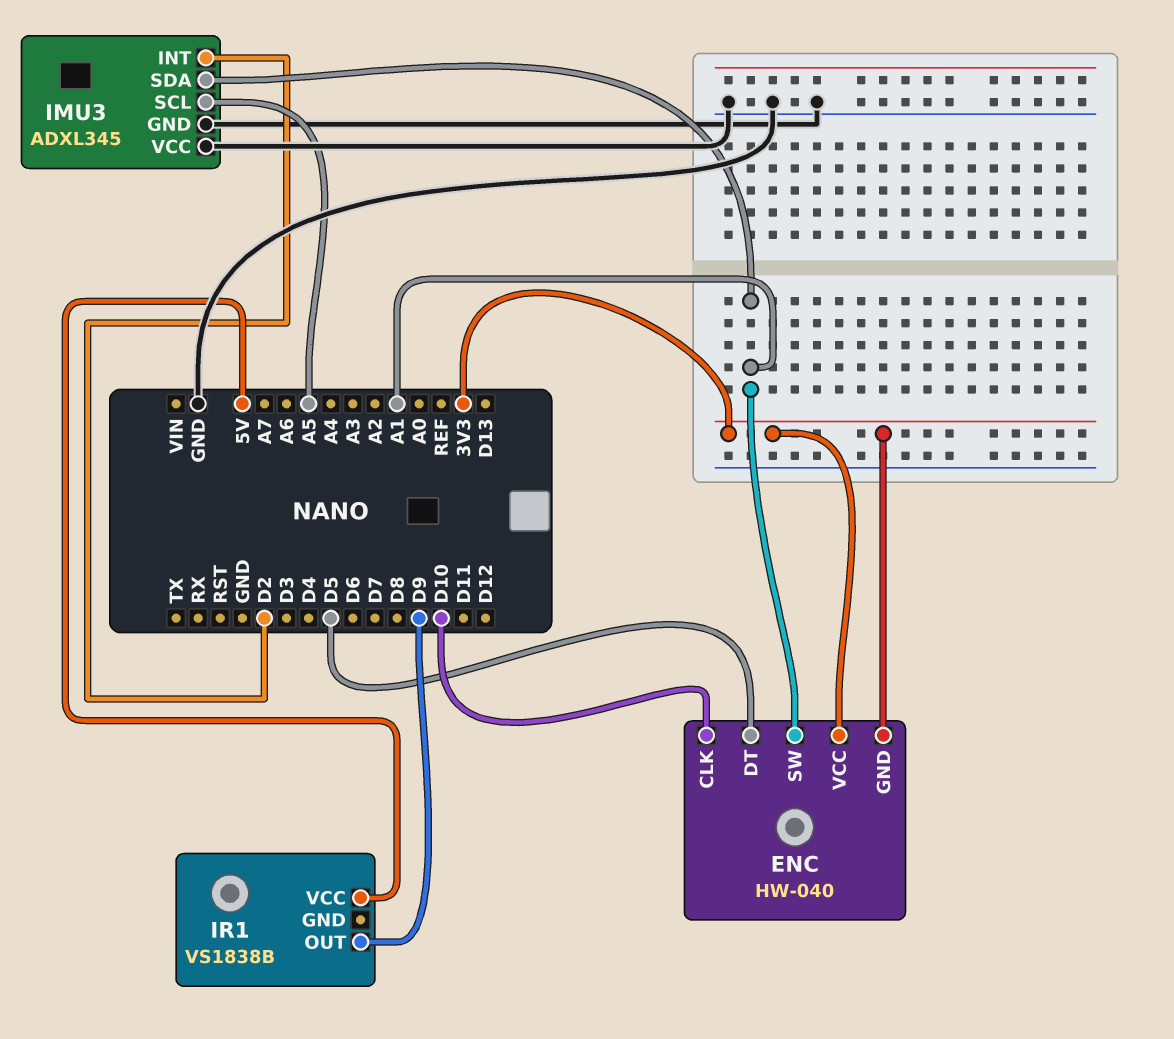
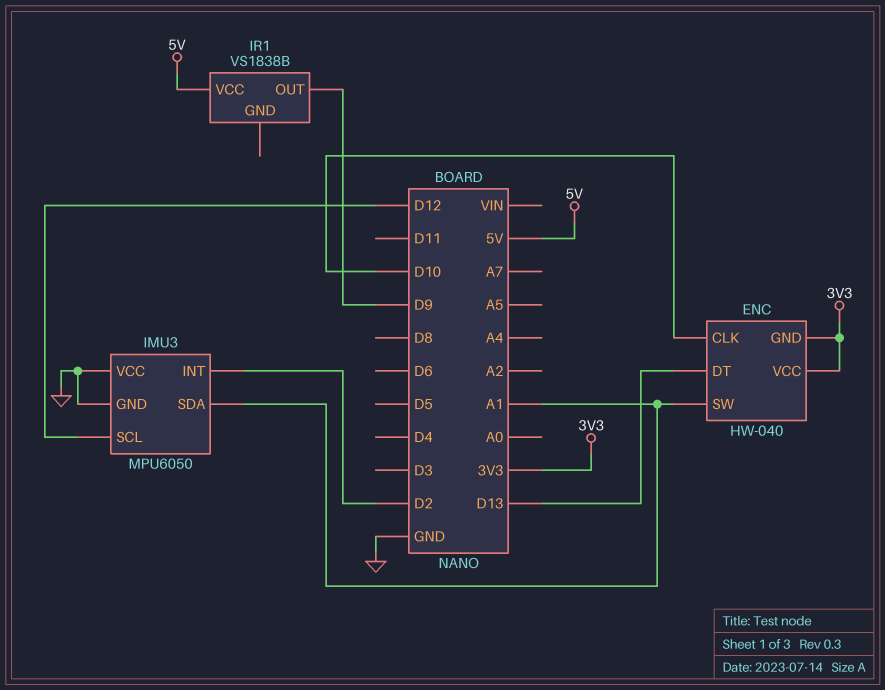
ENC pin DT: D5 -> D13
IMU3: ADXL345 -> MPU6050
IMU3 pin SCL: A5 -> D12

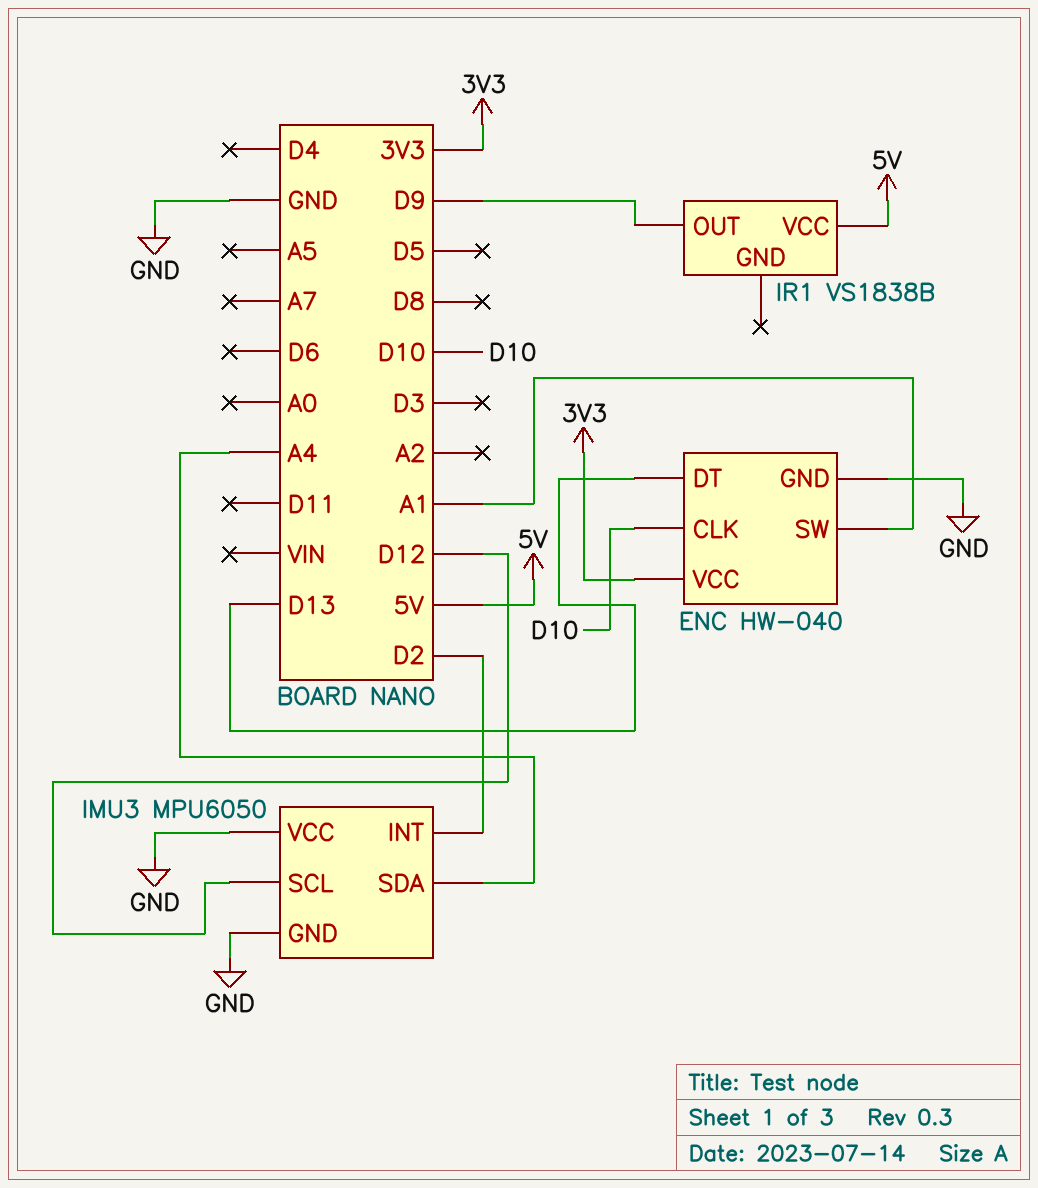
ENC pin GND: 3V3 -> GND
IMU3 pin SDA: A1 -> A4

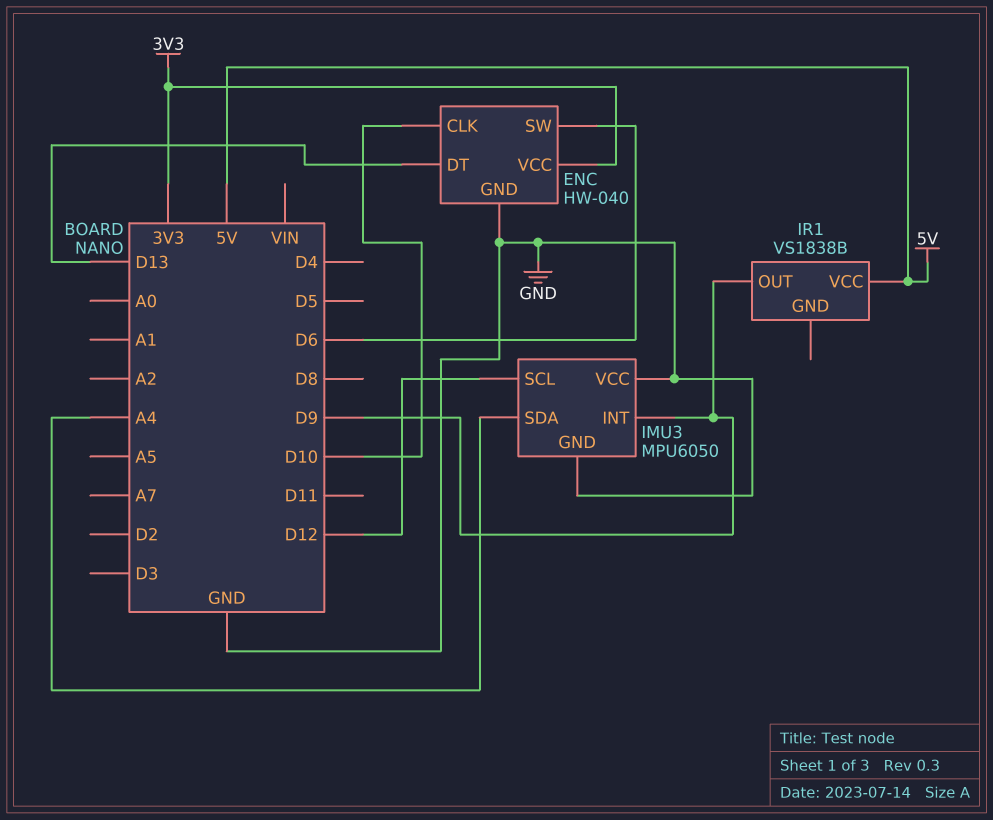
ENC pin SW: A1 -> D6
IMU3 pin INT: D2 -> D9

